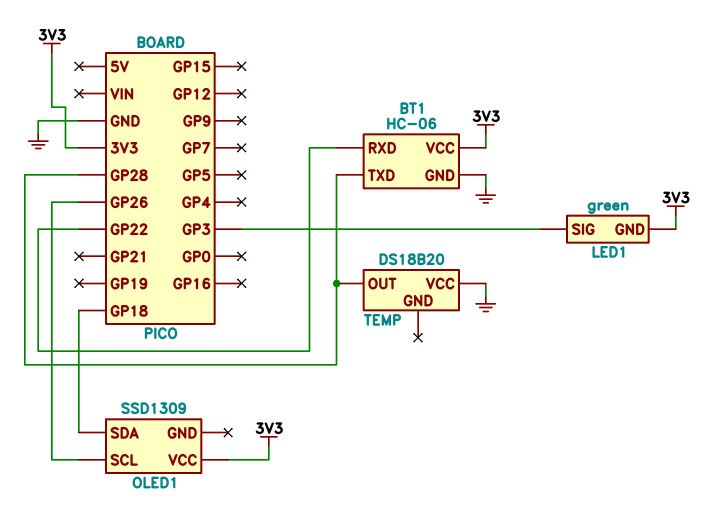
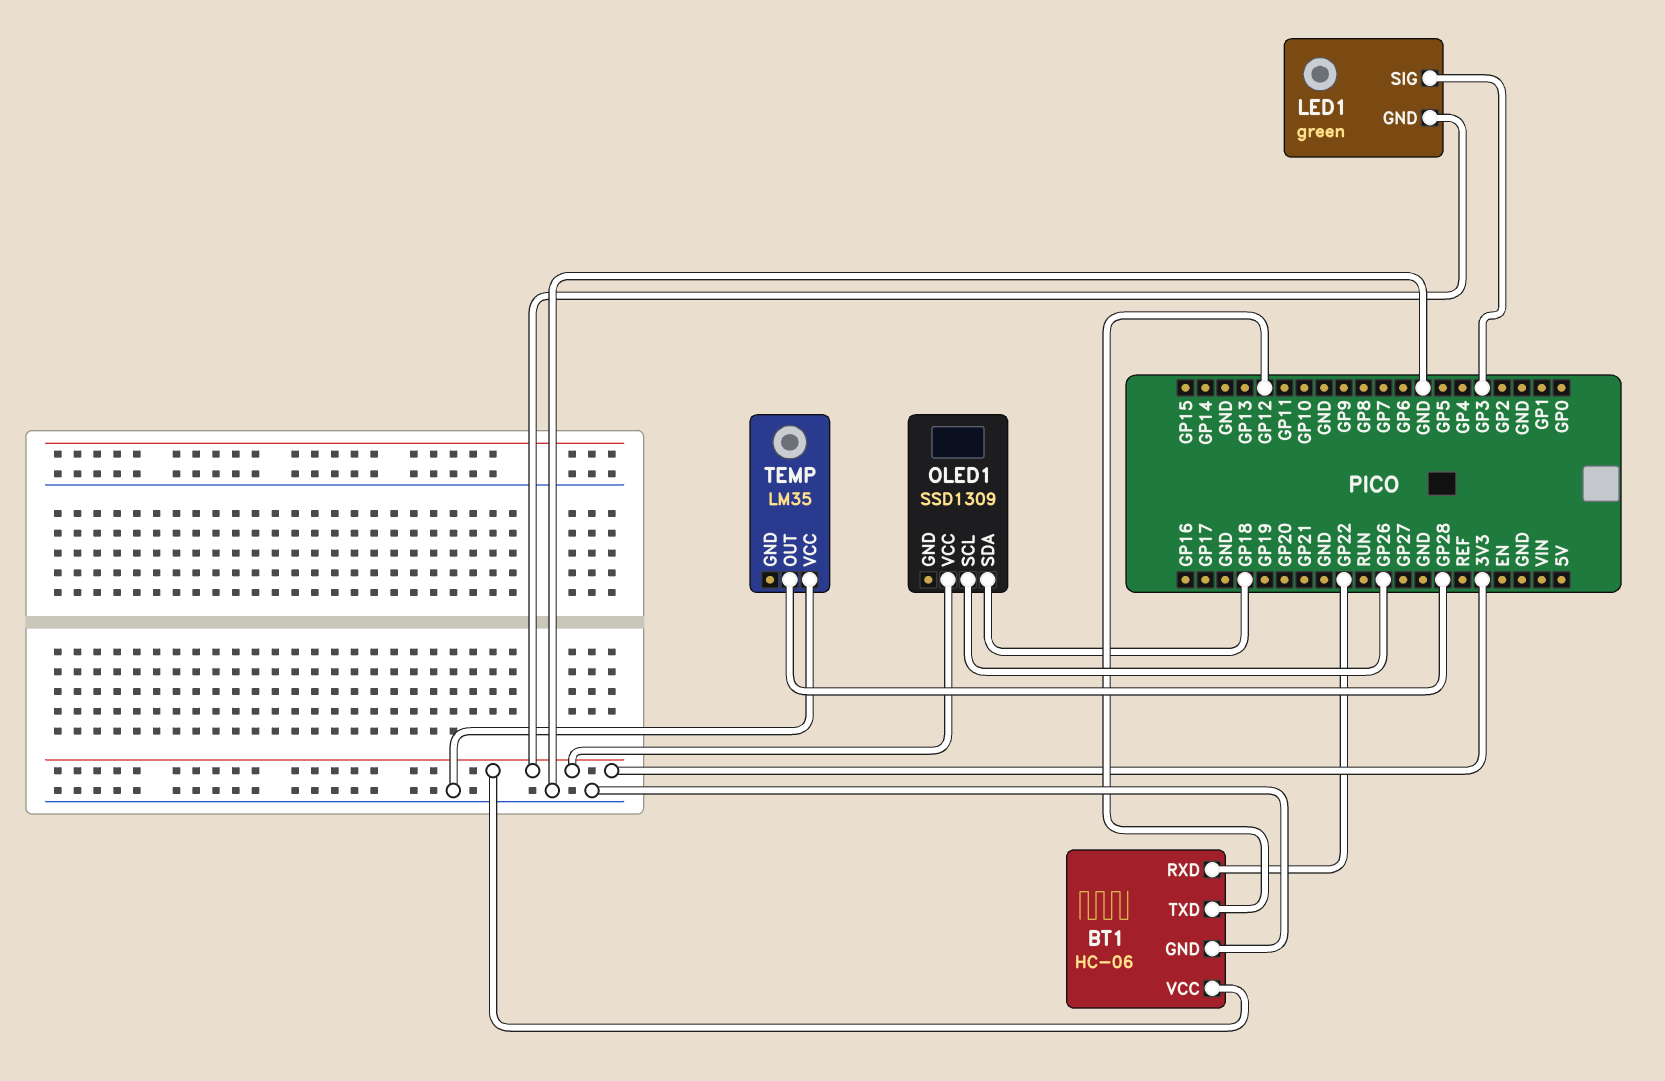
BT1 pin TXD: GP28 -> GP12
TEMP: DS18B20 -> LM35

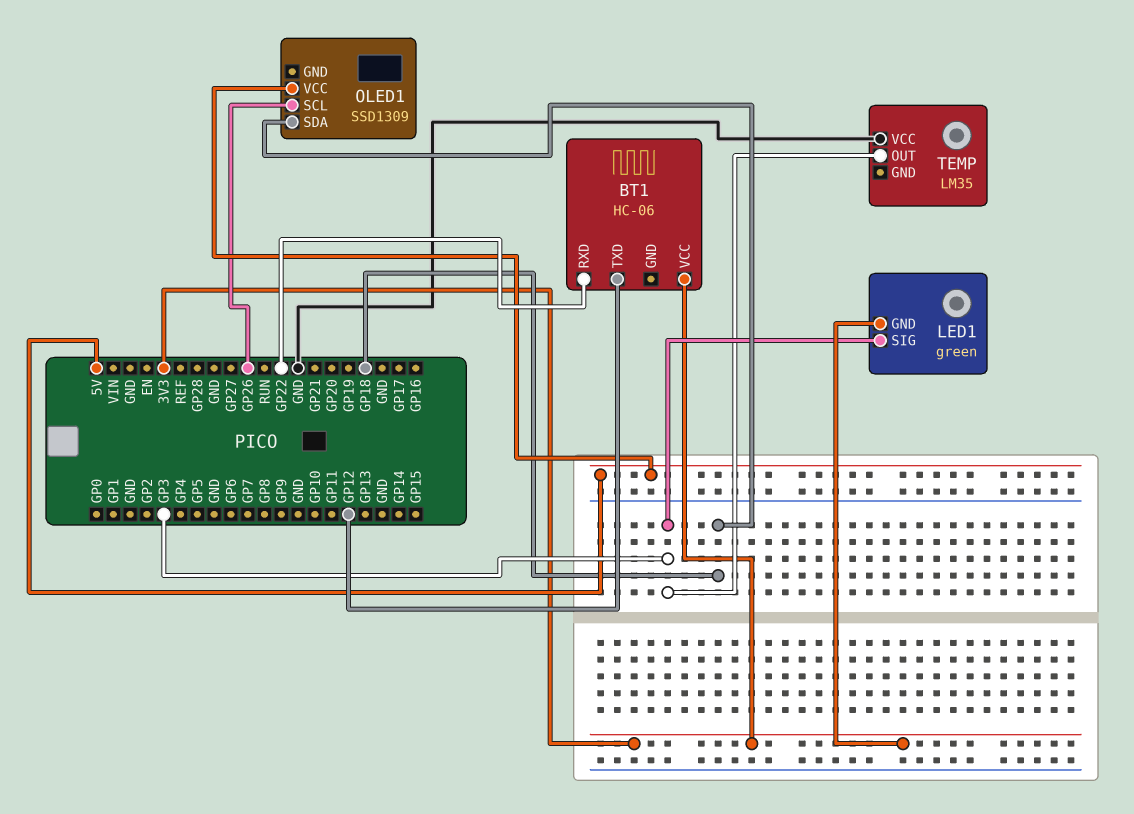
BT1 pin GND: GND -> none
OLED1 pin VCC: 3V3 -> 5V
TEMP pin OUT: GP28 -> GP3

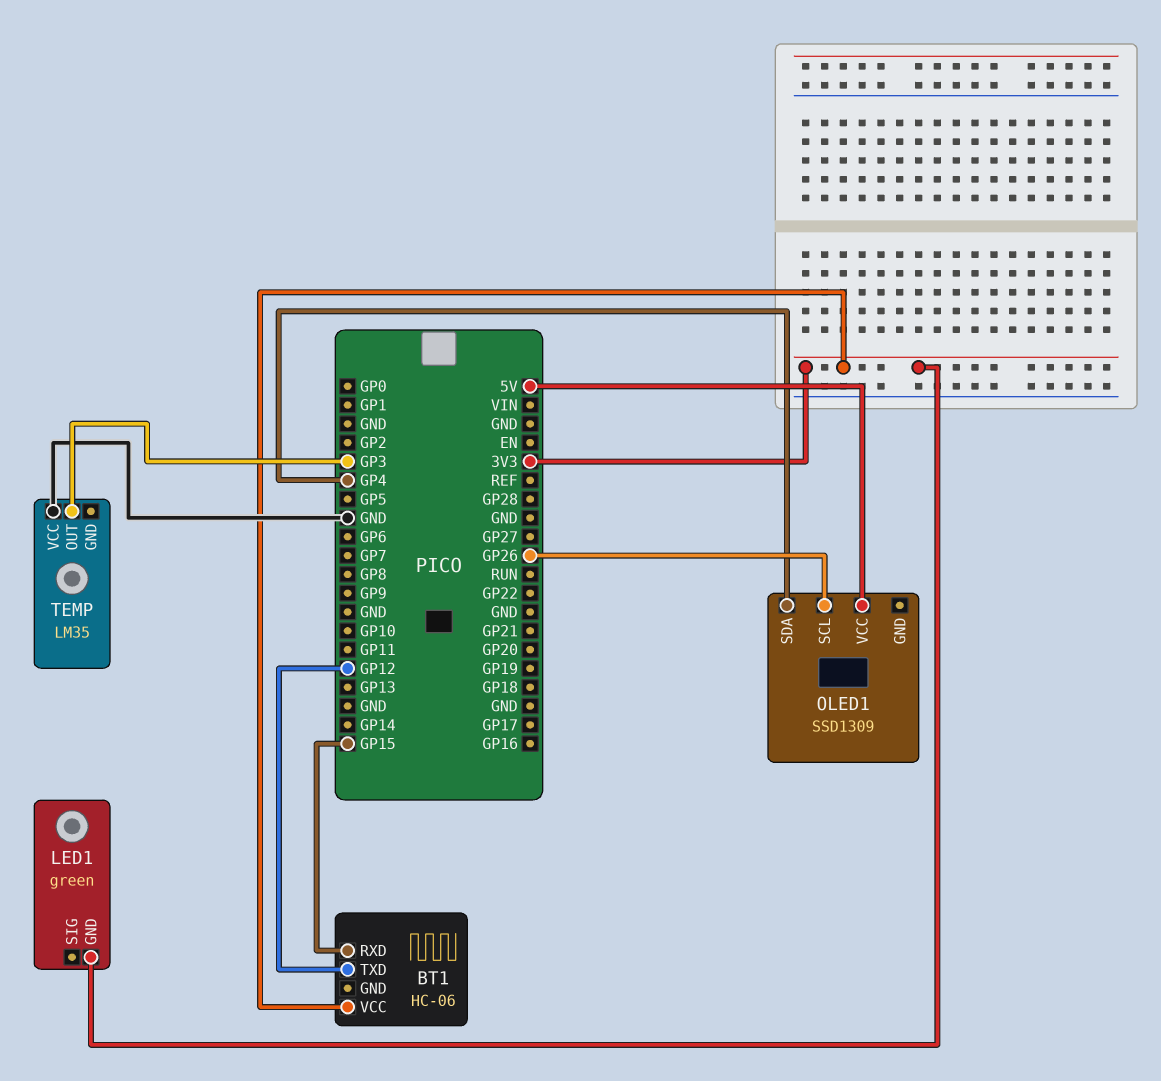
BT1 pin RXD: GP22 -> GP15
LED1 pin SIG: GP3 -> none
OLED1 pin SDA: GP18 -> GP4

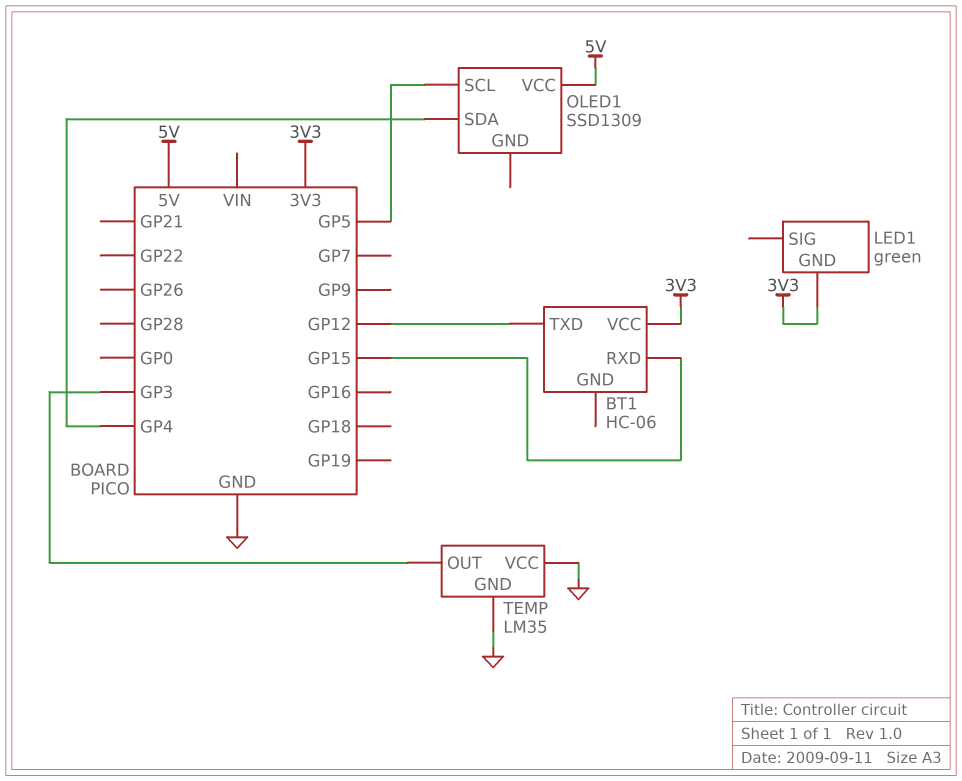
OLED1 pin SCL: GP26 -> GP5
TEMP pin GND: none -> GND

